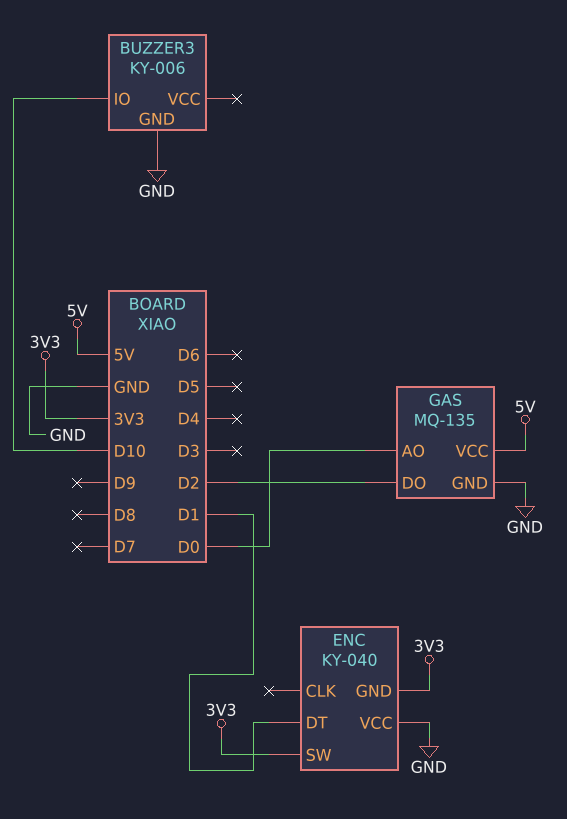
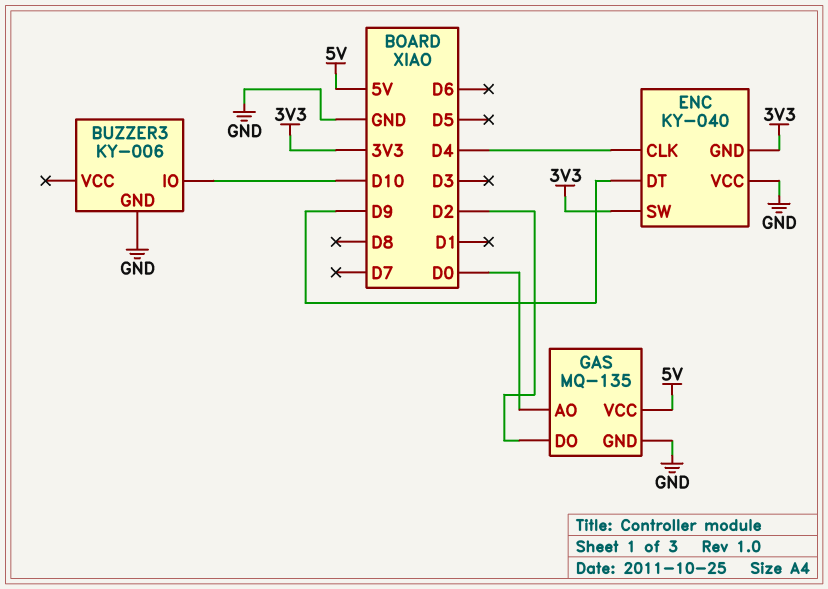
ENC pin CLK: none -> D4
ENC pin DT: D1 -> D9

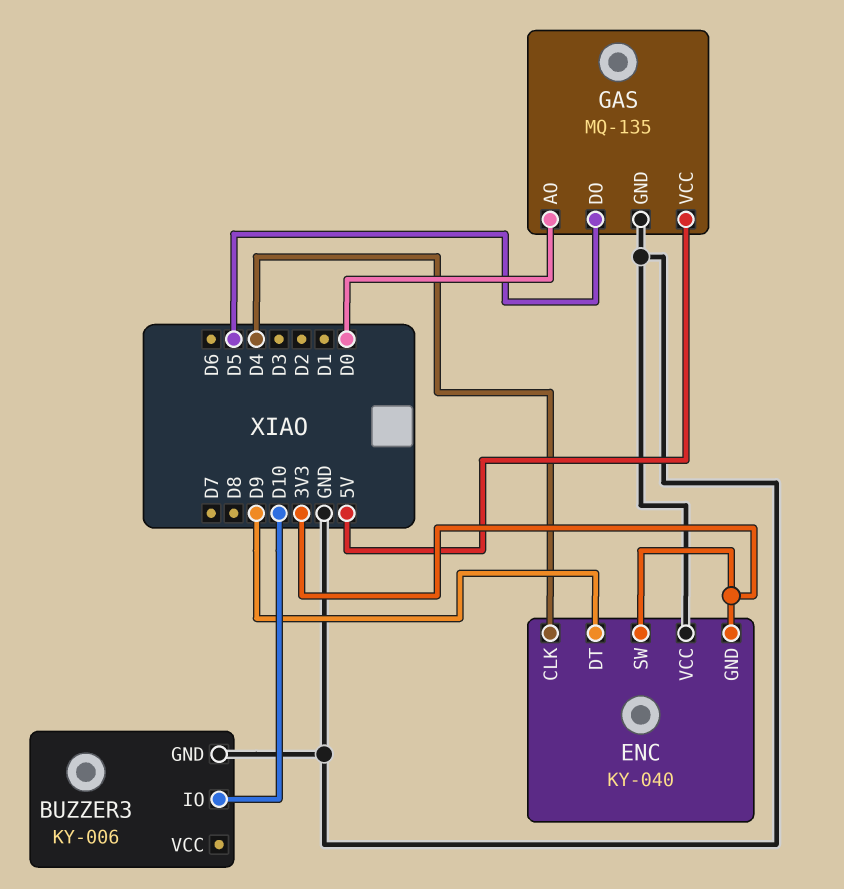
GAS pin DO: D2 -> D5

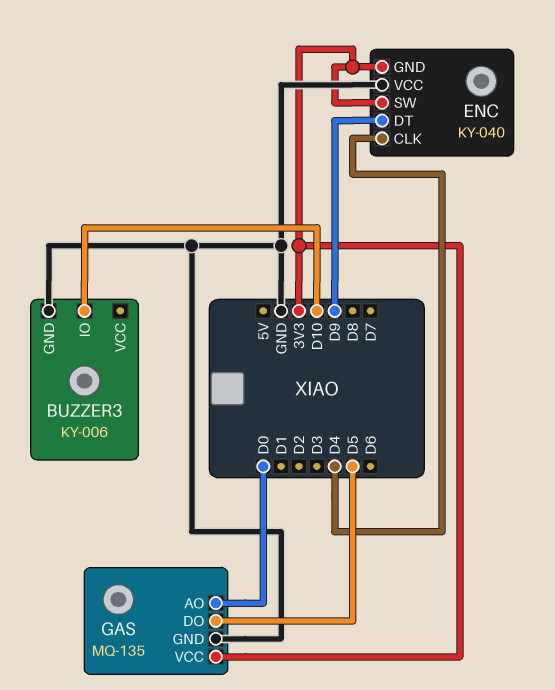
GAS pin VCC: 5V -> 3V3

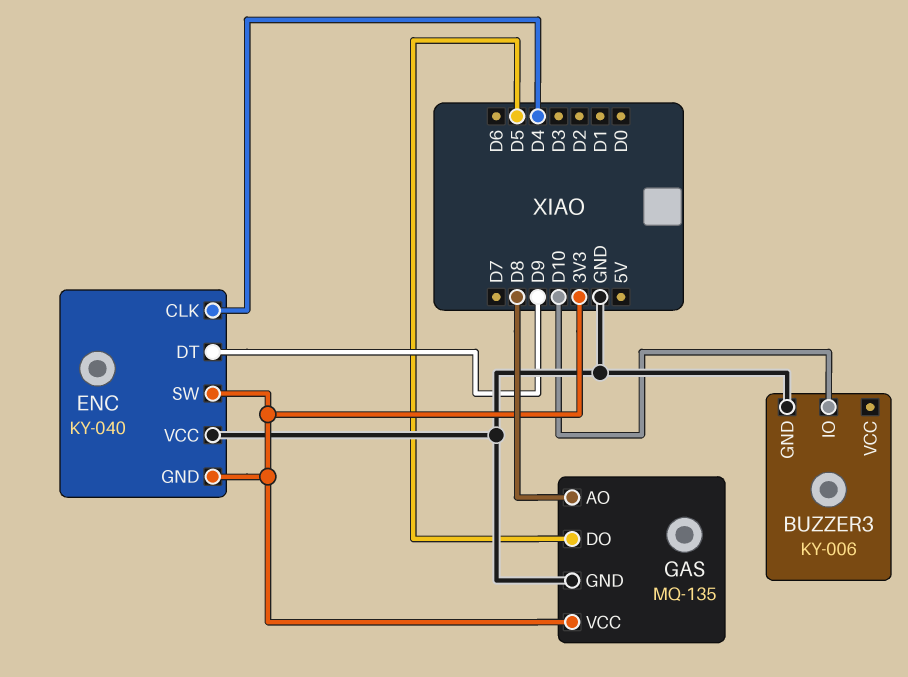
GAS pin AO: D0 -> D8

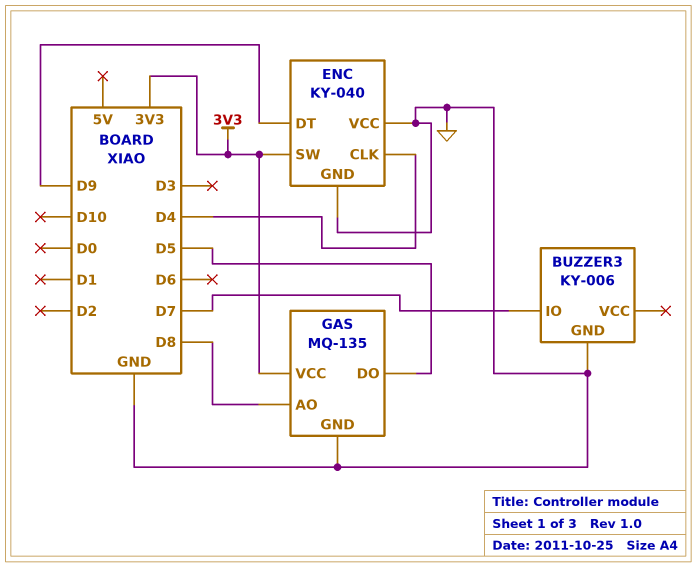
BUZZER3 pin IO: D10 -> D7
ENC pin GND: 3V3 -> GND

